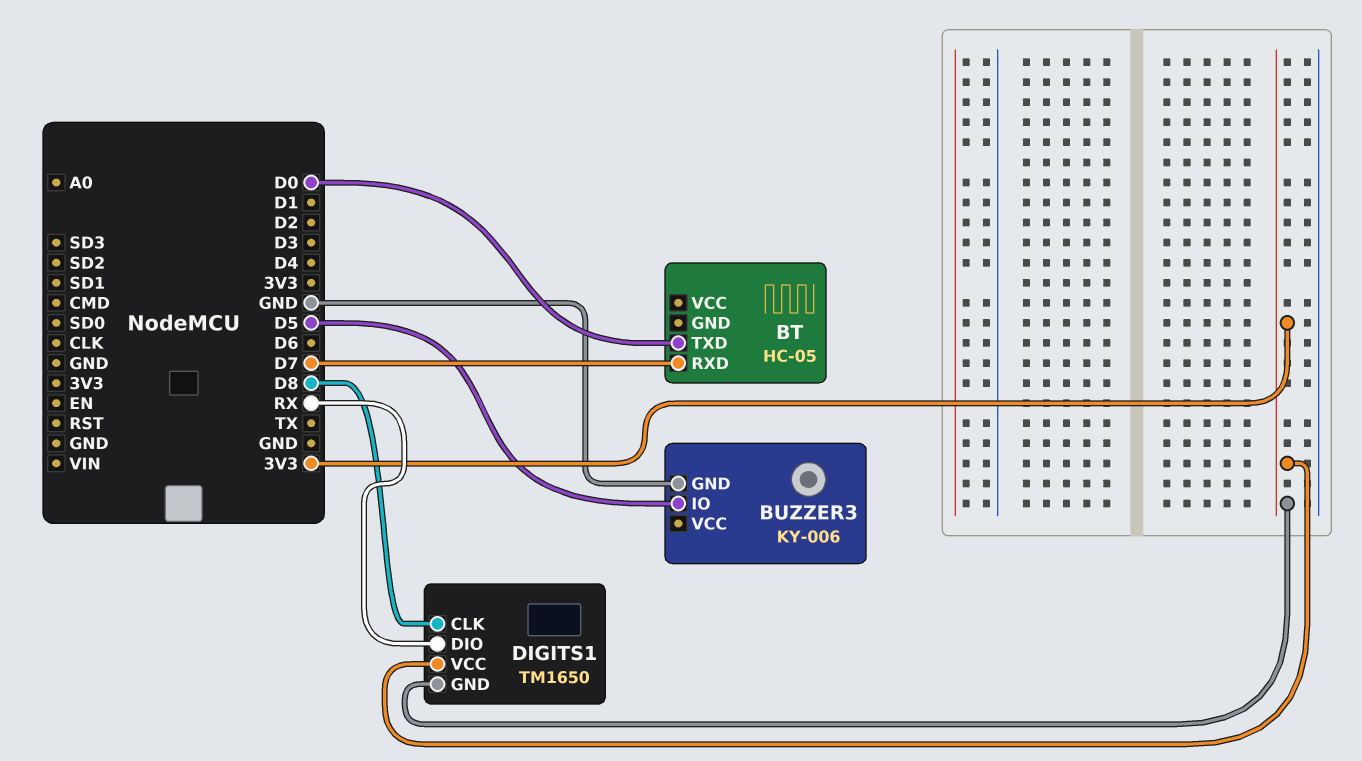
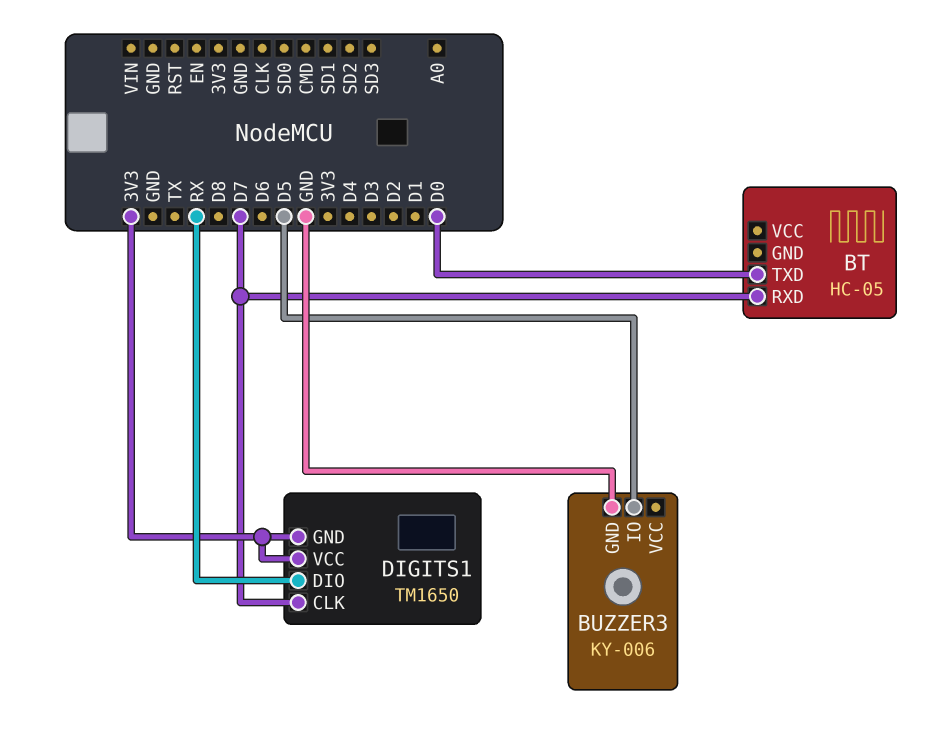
DIGITS1 pin CLK: D8 -> D7

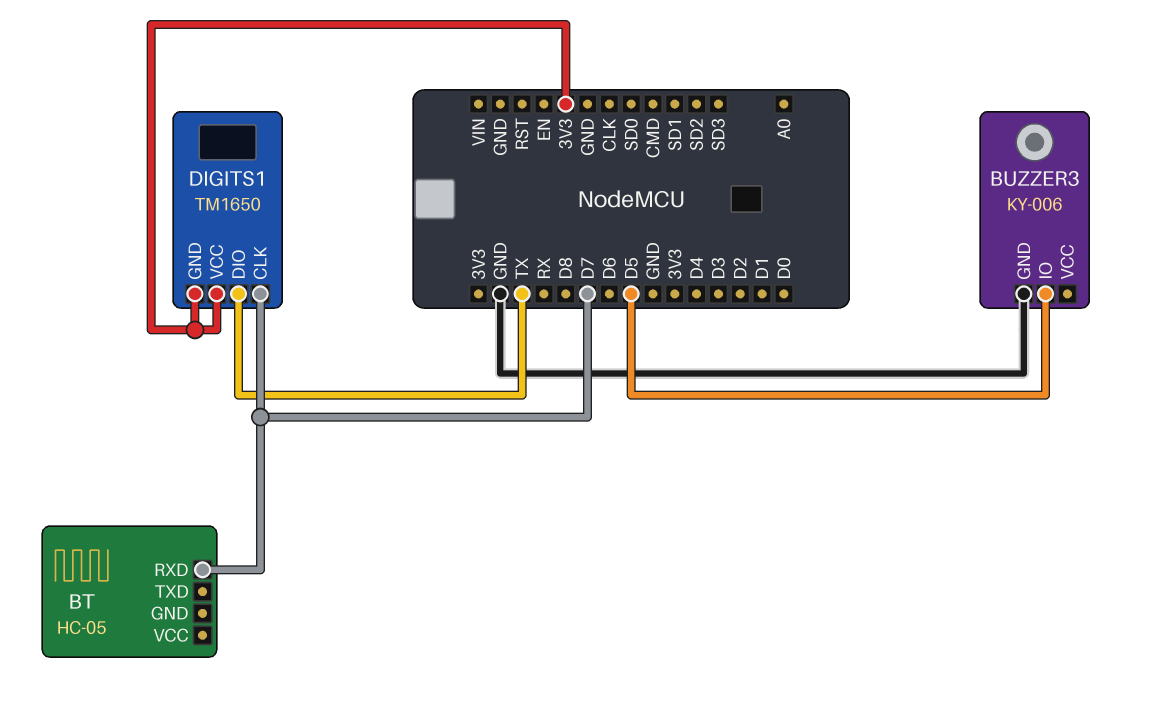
BT pin TXD: D0 -> none
DIGITS1 pin DIO: RX -> TX

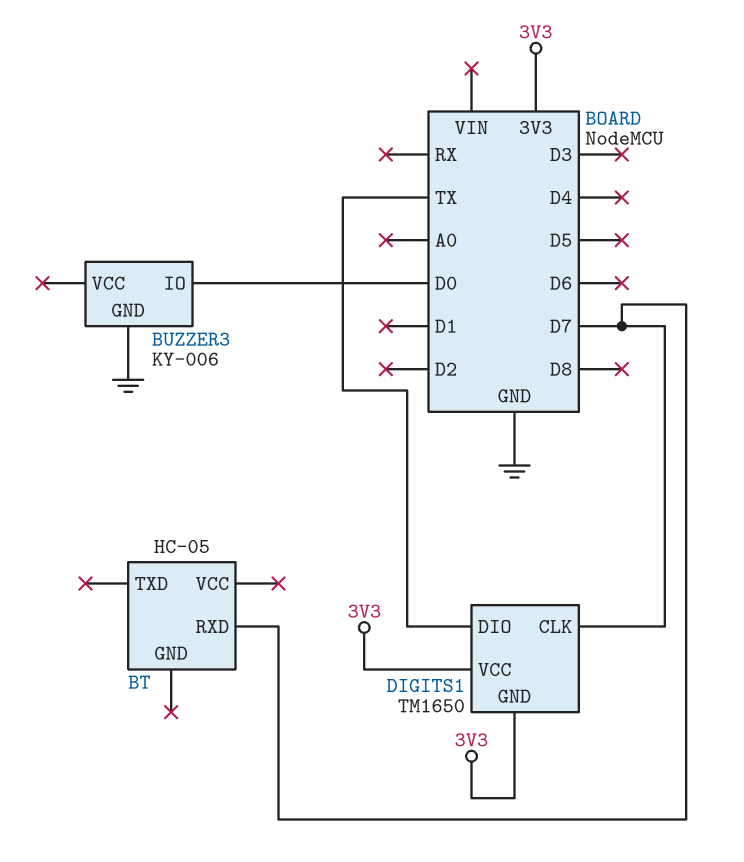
BUZZER3 pin IO: D5 -> D0

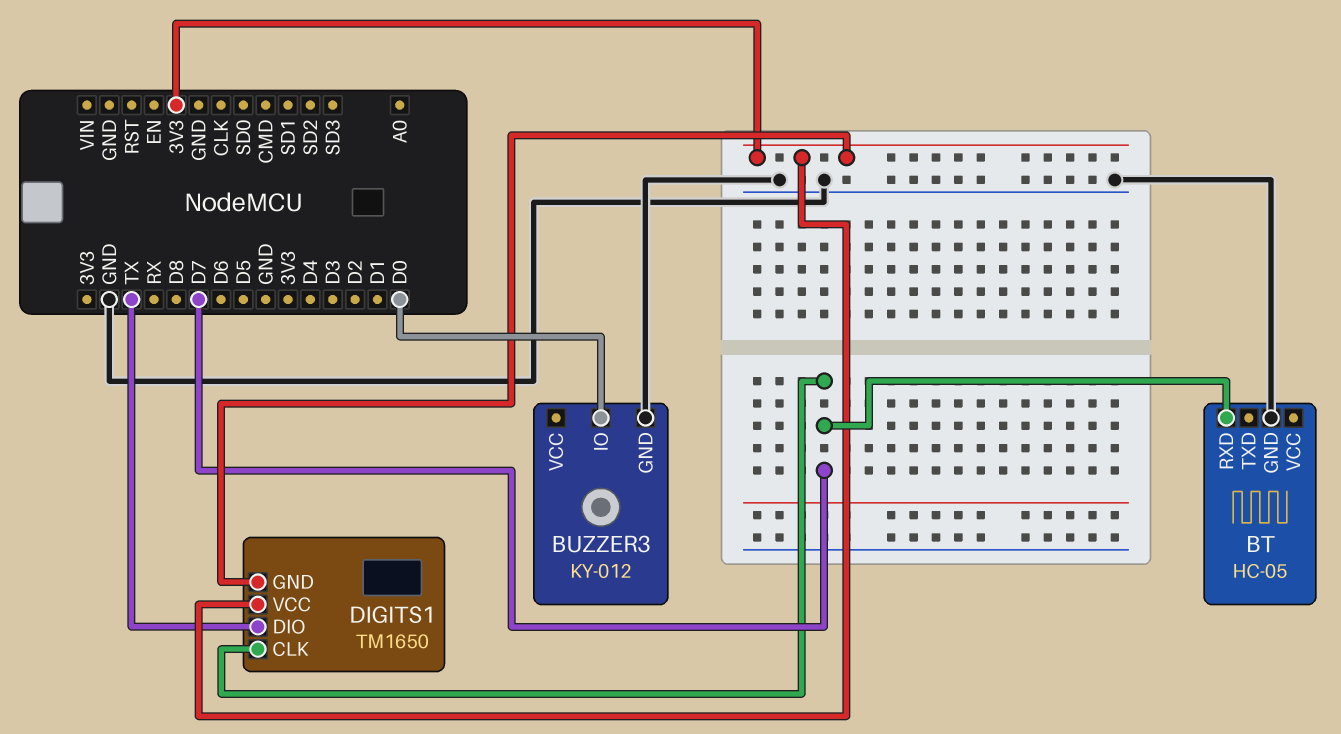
BT pin GND: none -> GND
BUZZER3: KY-006 -> KY-012

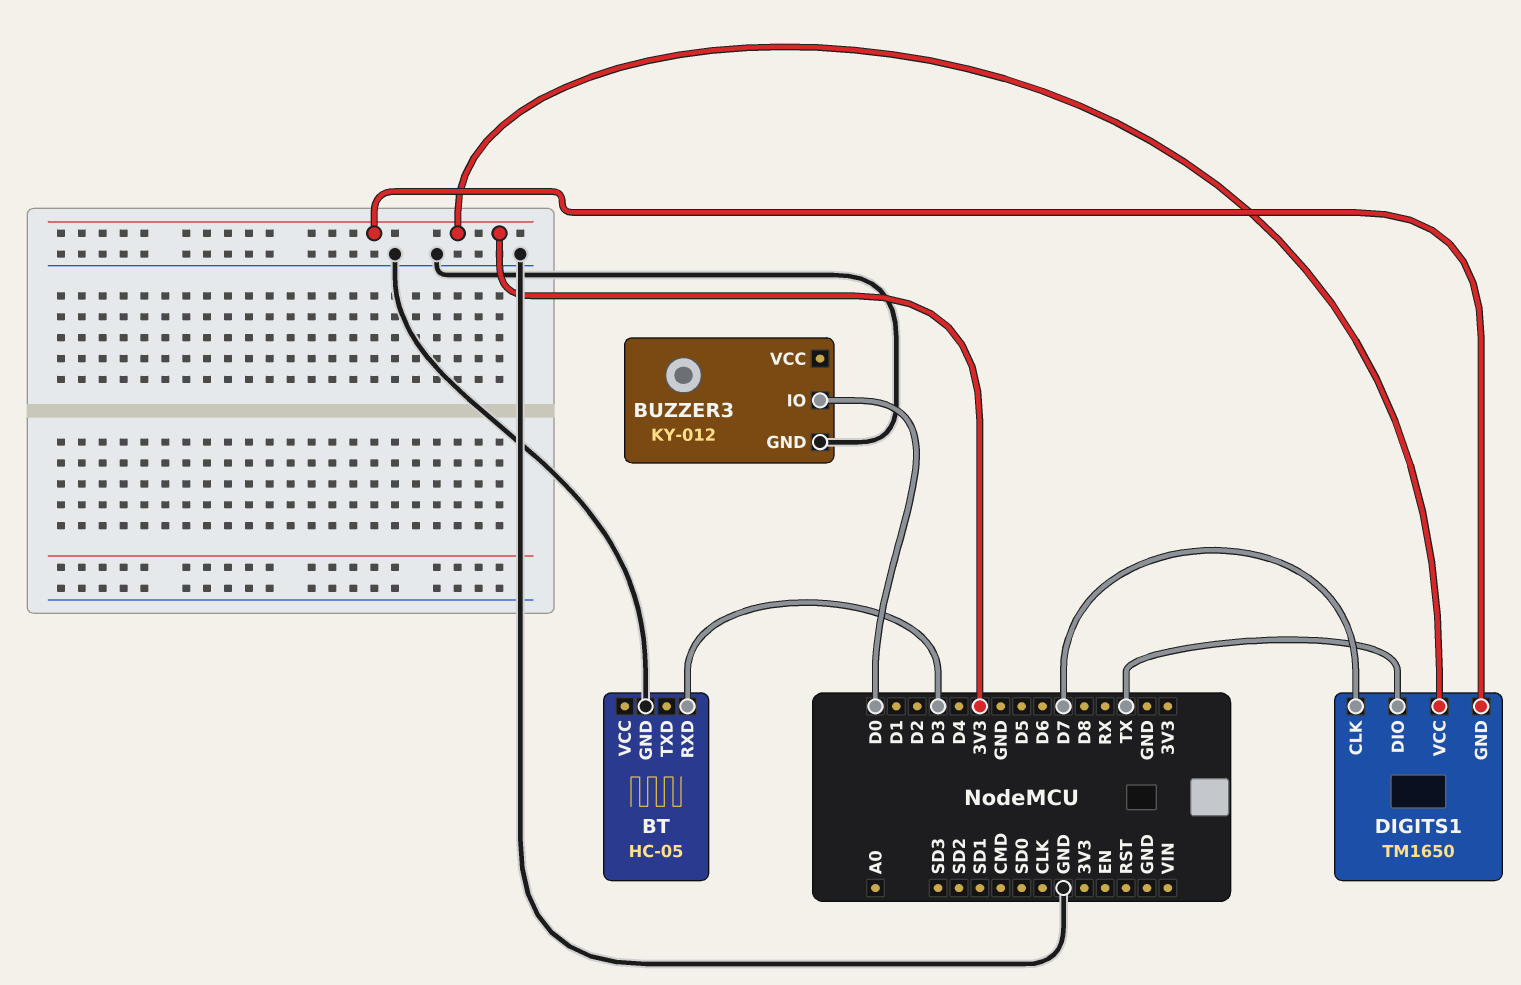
BT pin RXD: D7 -> D3

